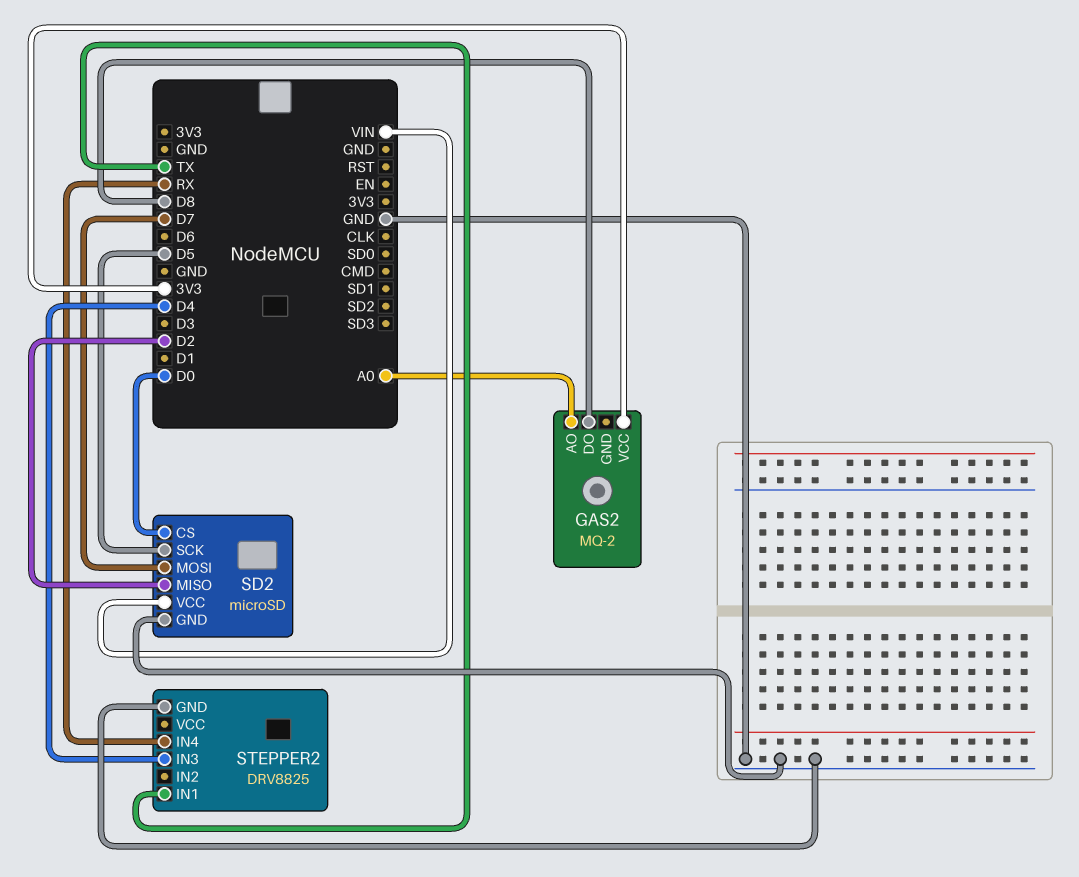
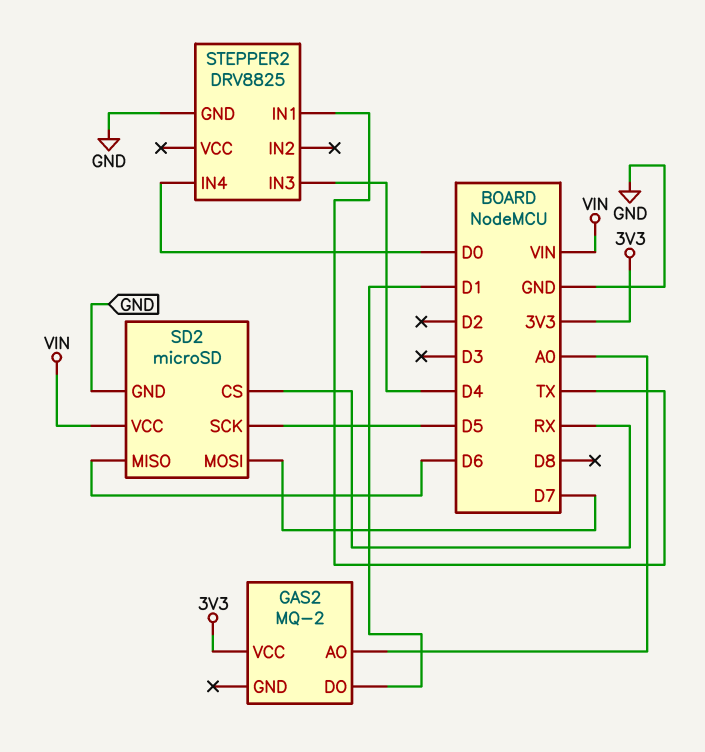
GAS2 pin DO: D8 -> D1
SD2 pin CS: D0 -> RX
SD2 pin MISO: D2 -> D6
STEPPER2 pin IN4: RX -> D0

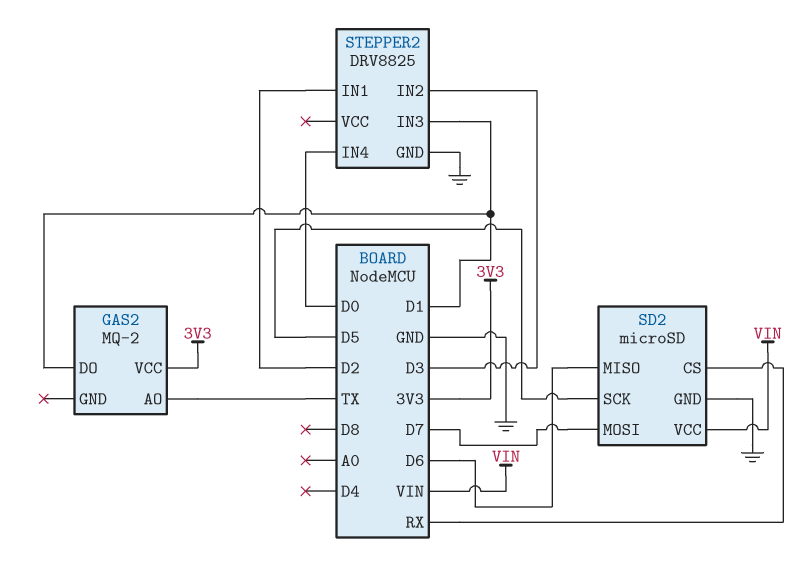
GAS2 pin AO: A0 -> TX
STEPPER2 pin IN1: TX -> D2
STEPPER2 pin IN2: none -> D3
STEPPER2 pin IN3: D4 -> D1

